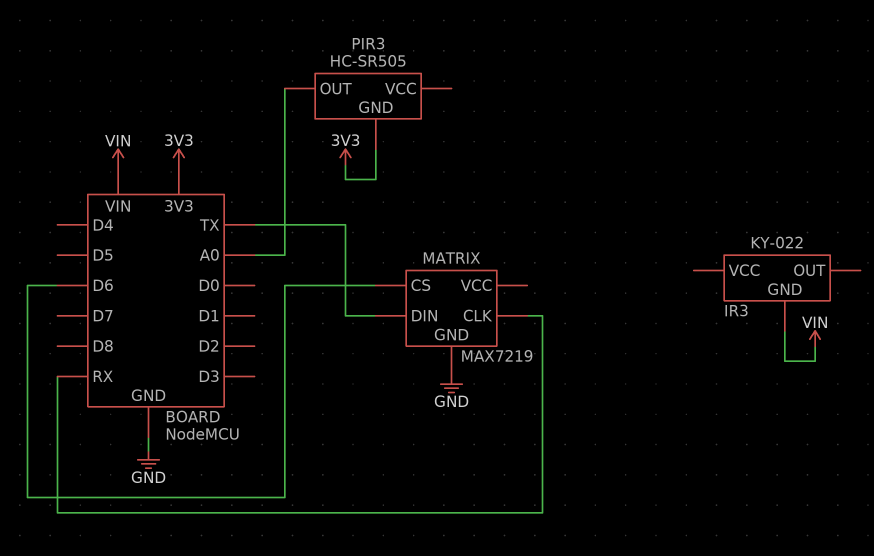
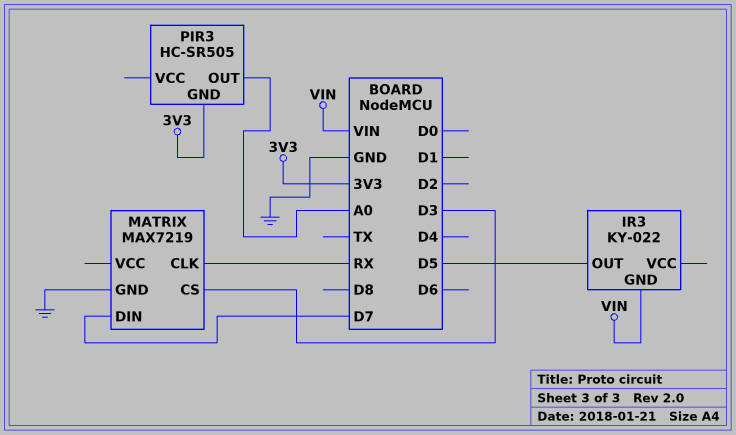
IR3 pin OUT: none -> D5
MATRIX pin CS: D6 -> D3
MATRIX pin DIN: TX -> D7

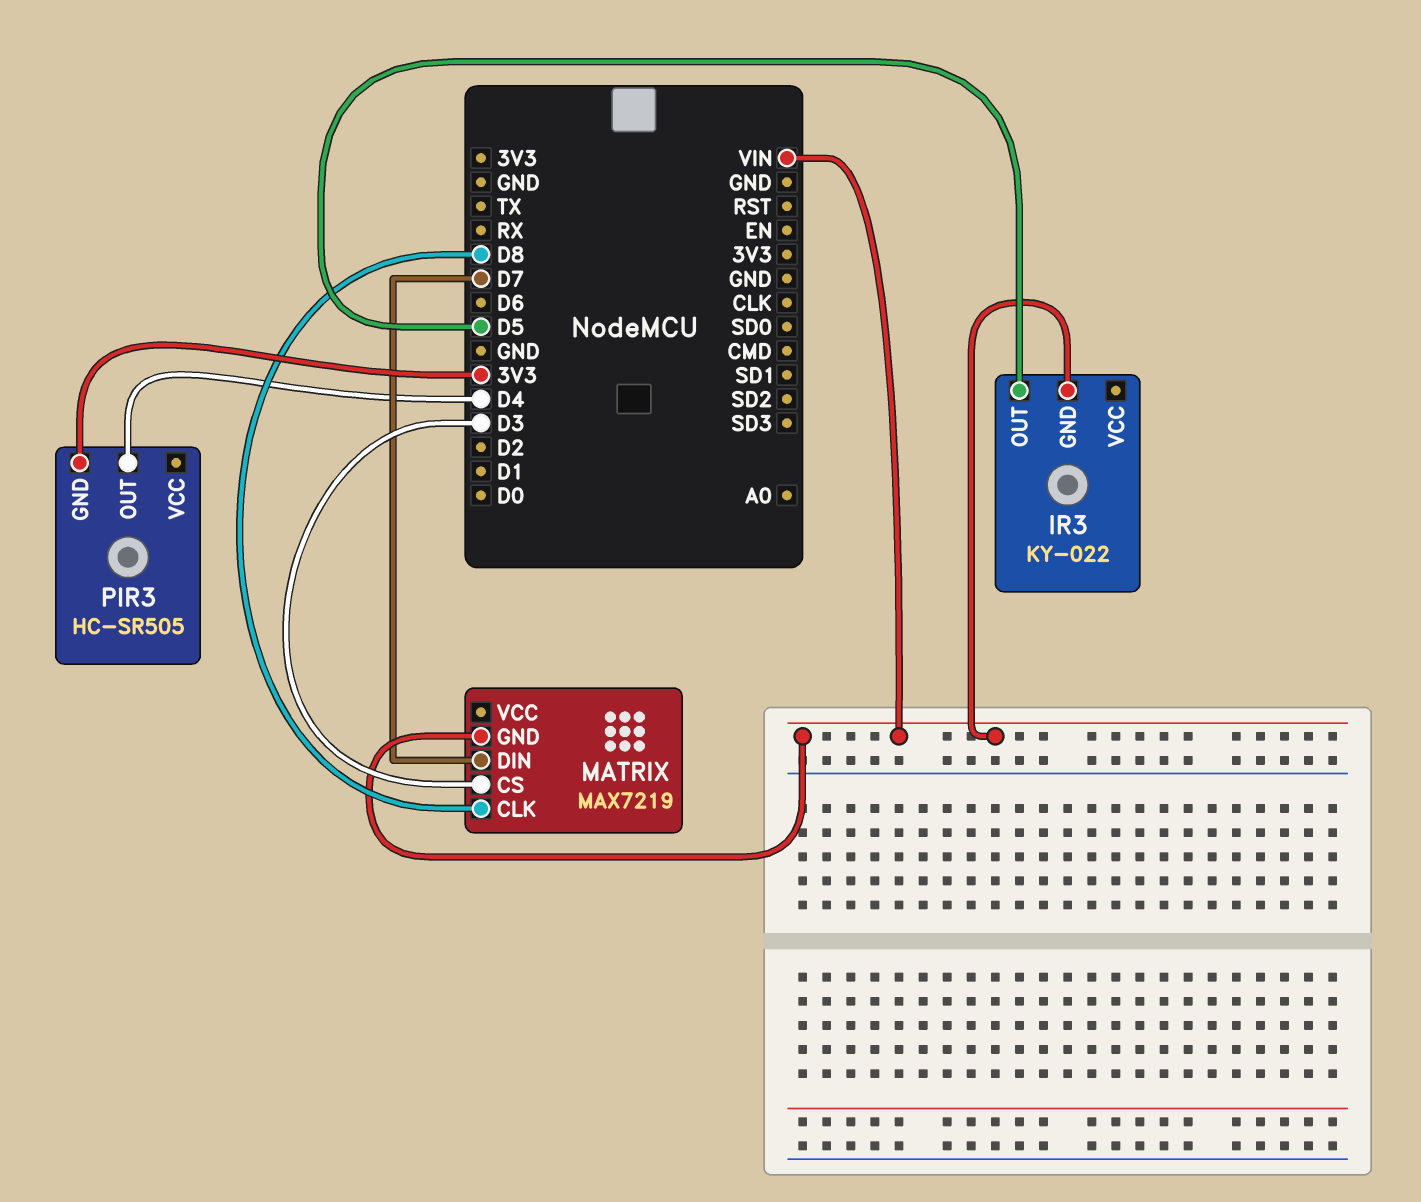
MATRIX pin CLK: RX -> D8
MATRIX pin GND: GND -> VIN
PIR3 pin OUT: A0 -> D4

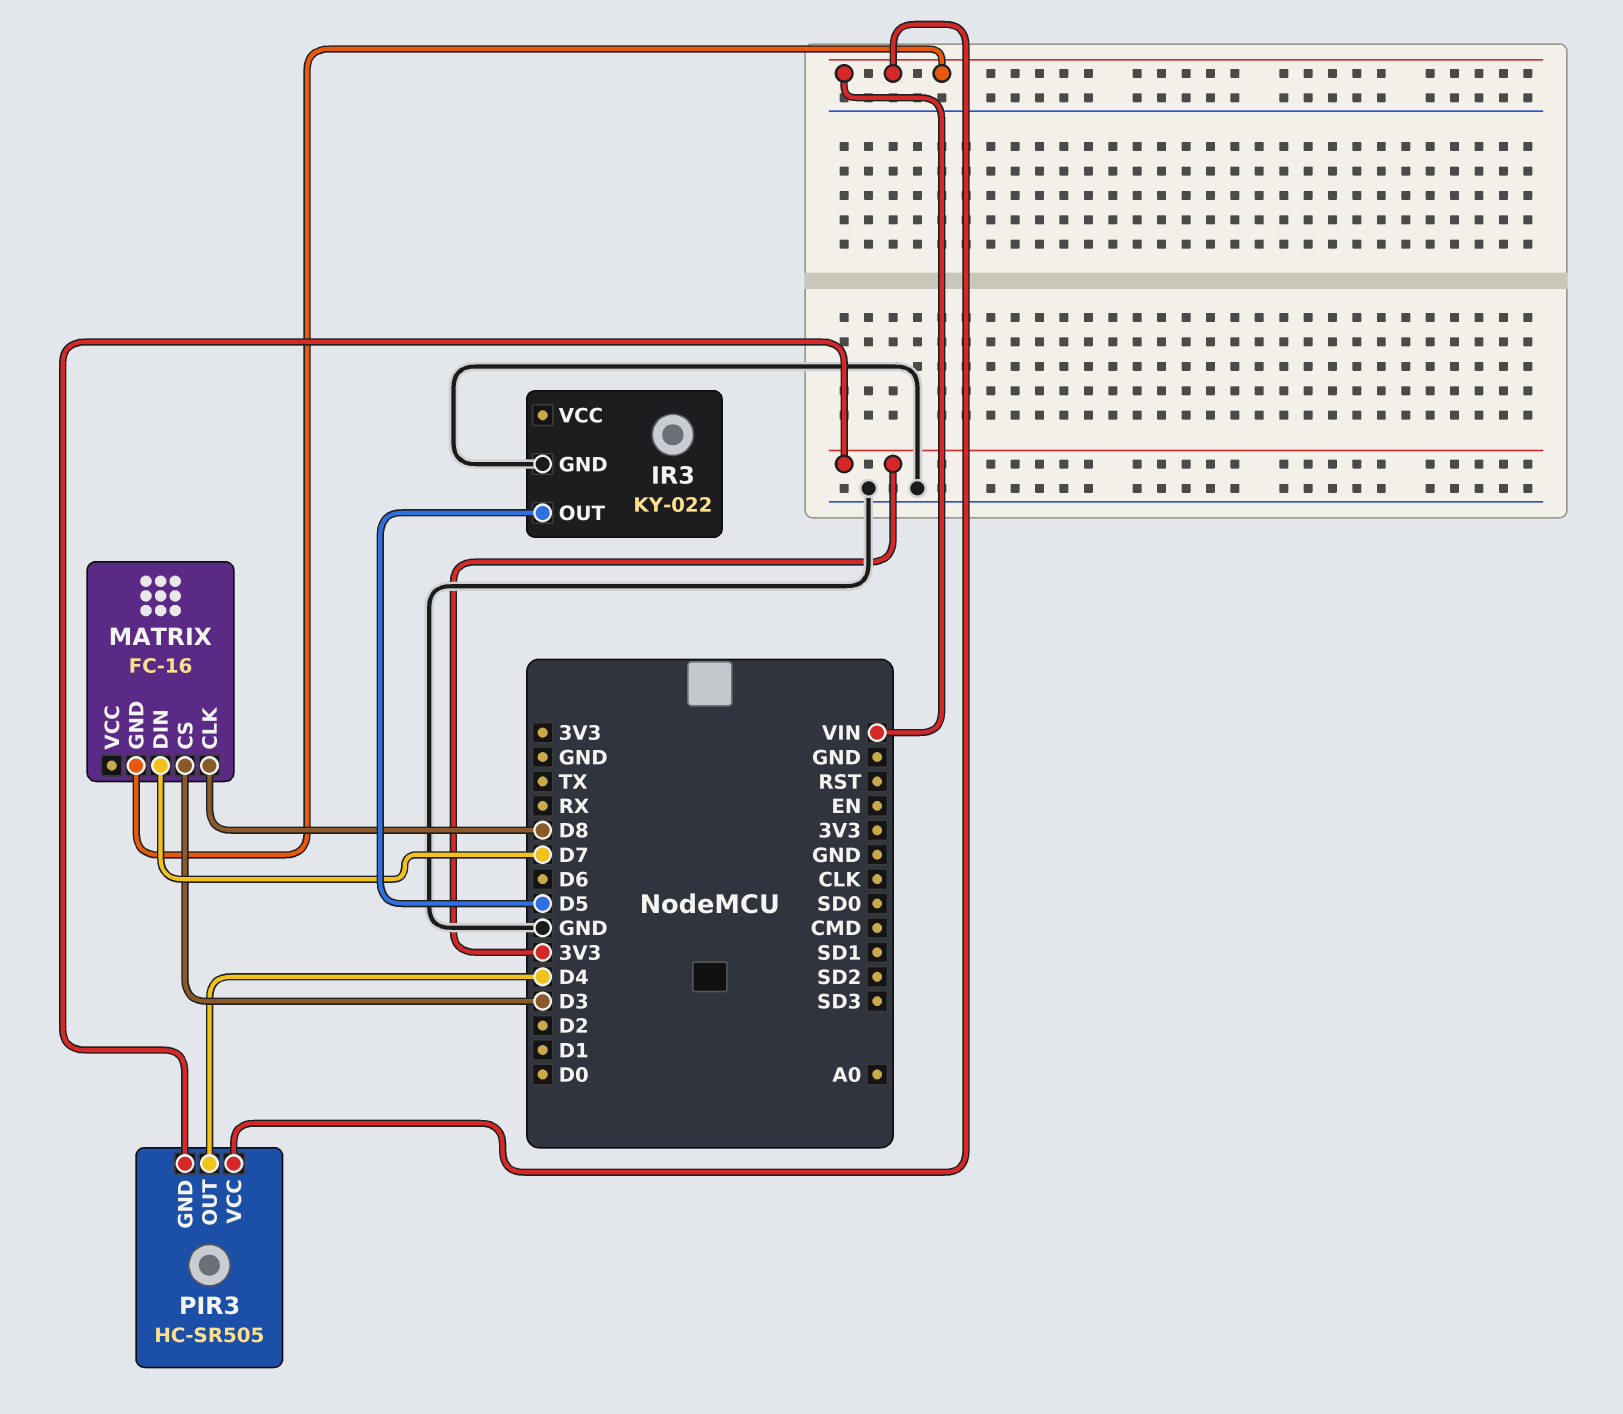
IR3 pin GND: VIN -> GND
MATRIX: MAX7219 -> FC-16
PIR3 pin VCC: none -> VIN

